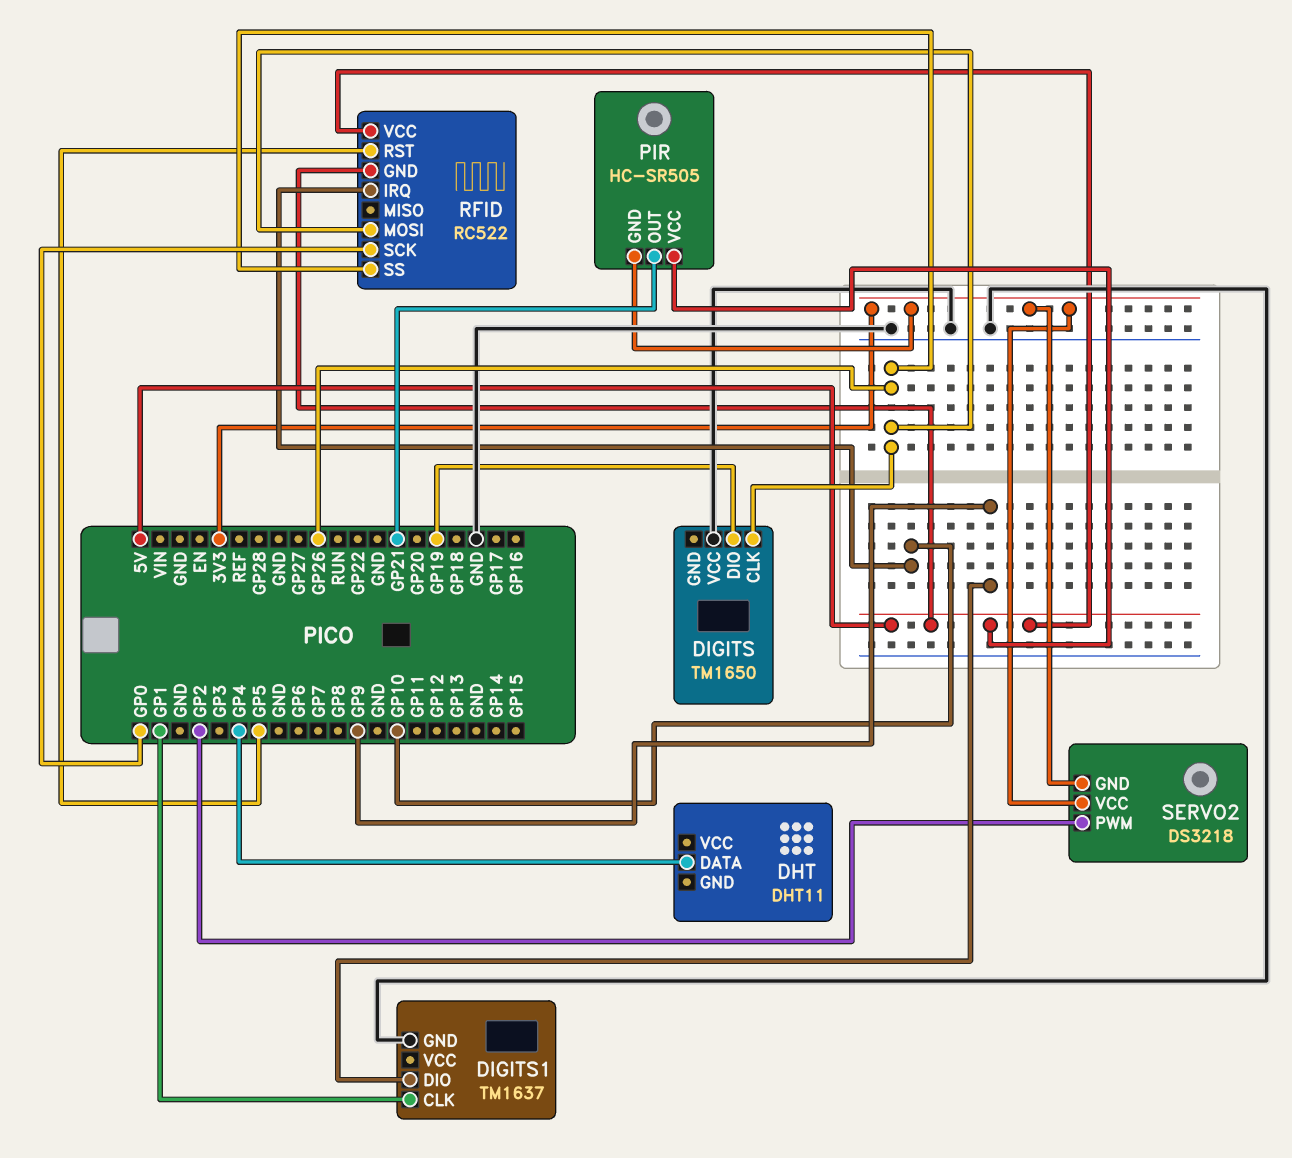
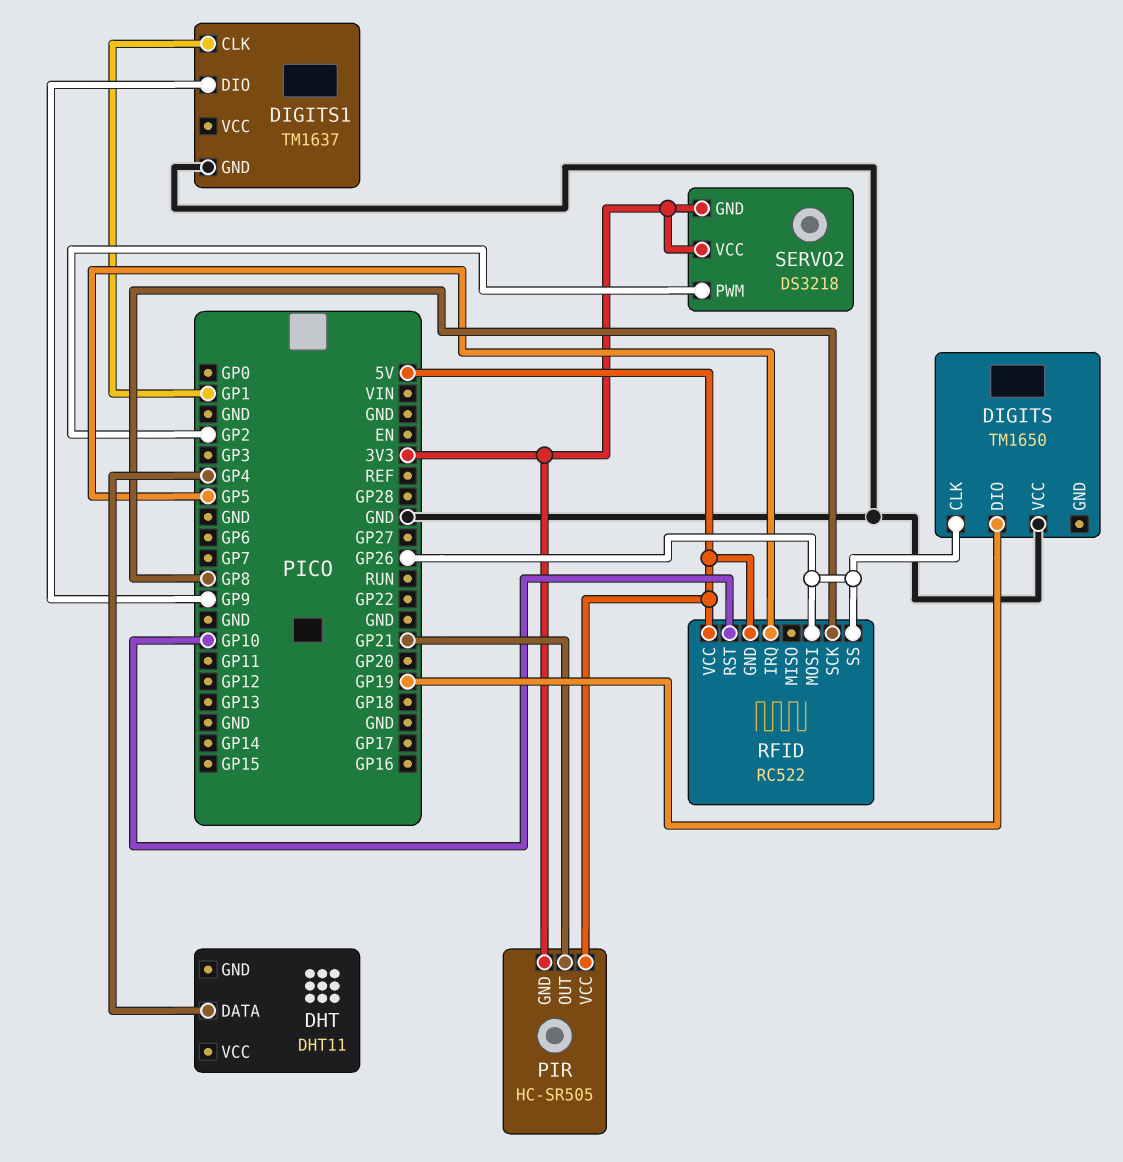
RFID pin IRQ: GP10 -> GP5
RFID pin RST: GP5 -> GP10
RFID pin SCK: GP0 -> GP8

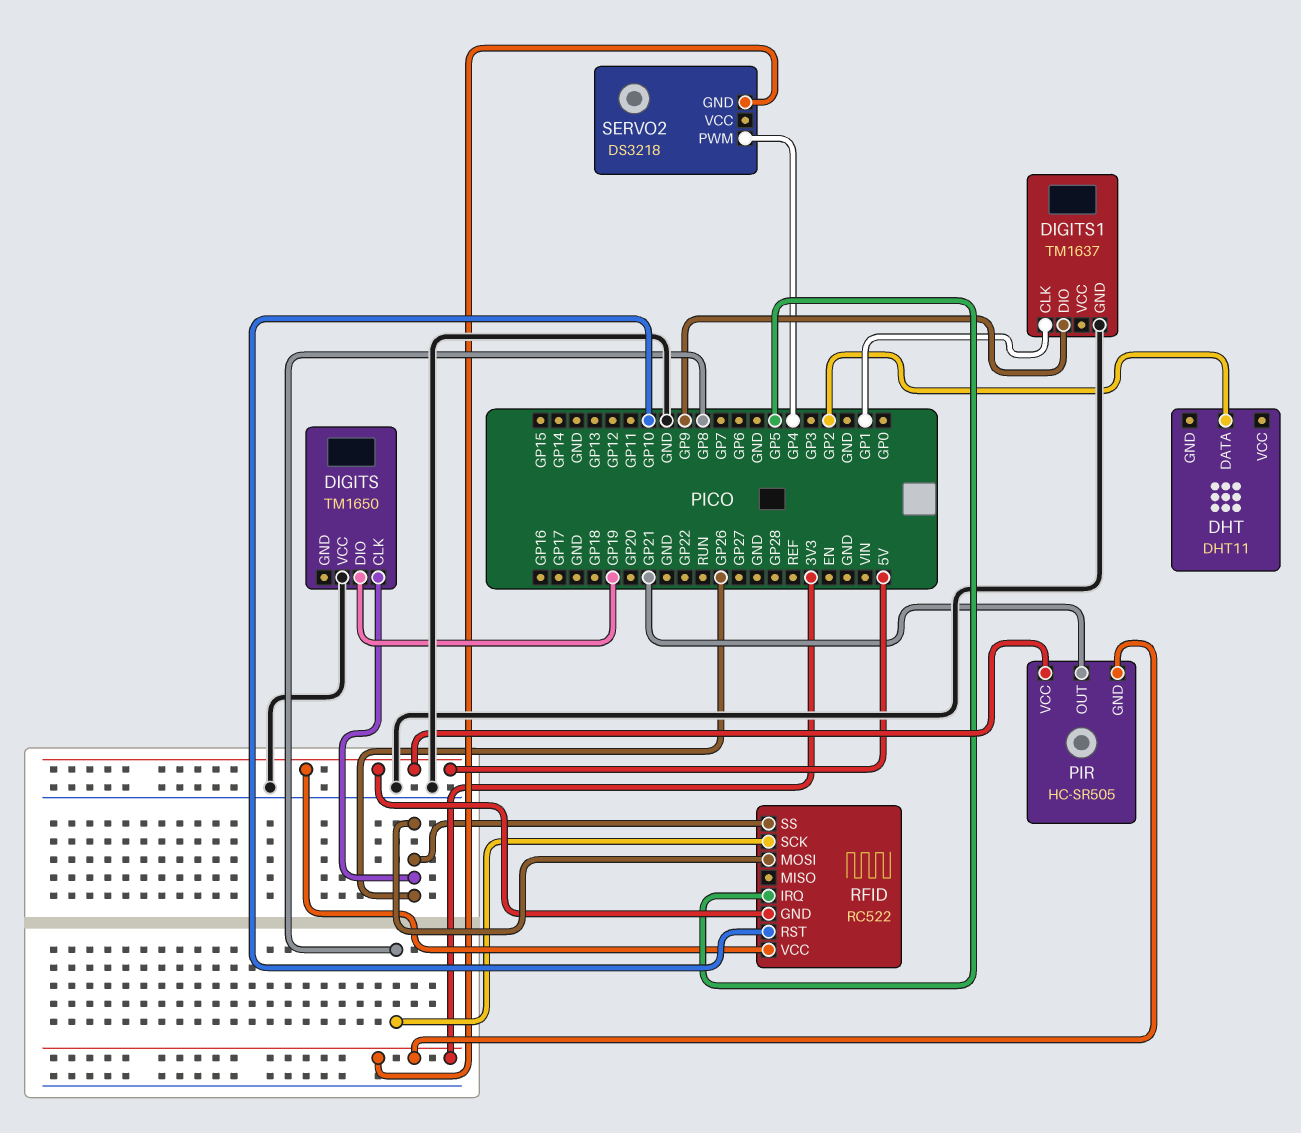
DHT pin DATA: GP4 -> GP2
SERVO2 pin PWM: GP2 -> GP4
SERVO2 pin VCC: 3V3 -> none

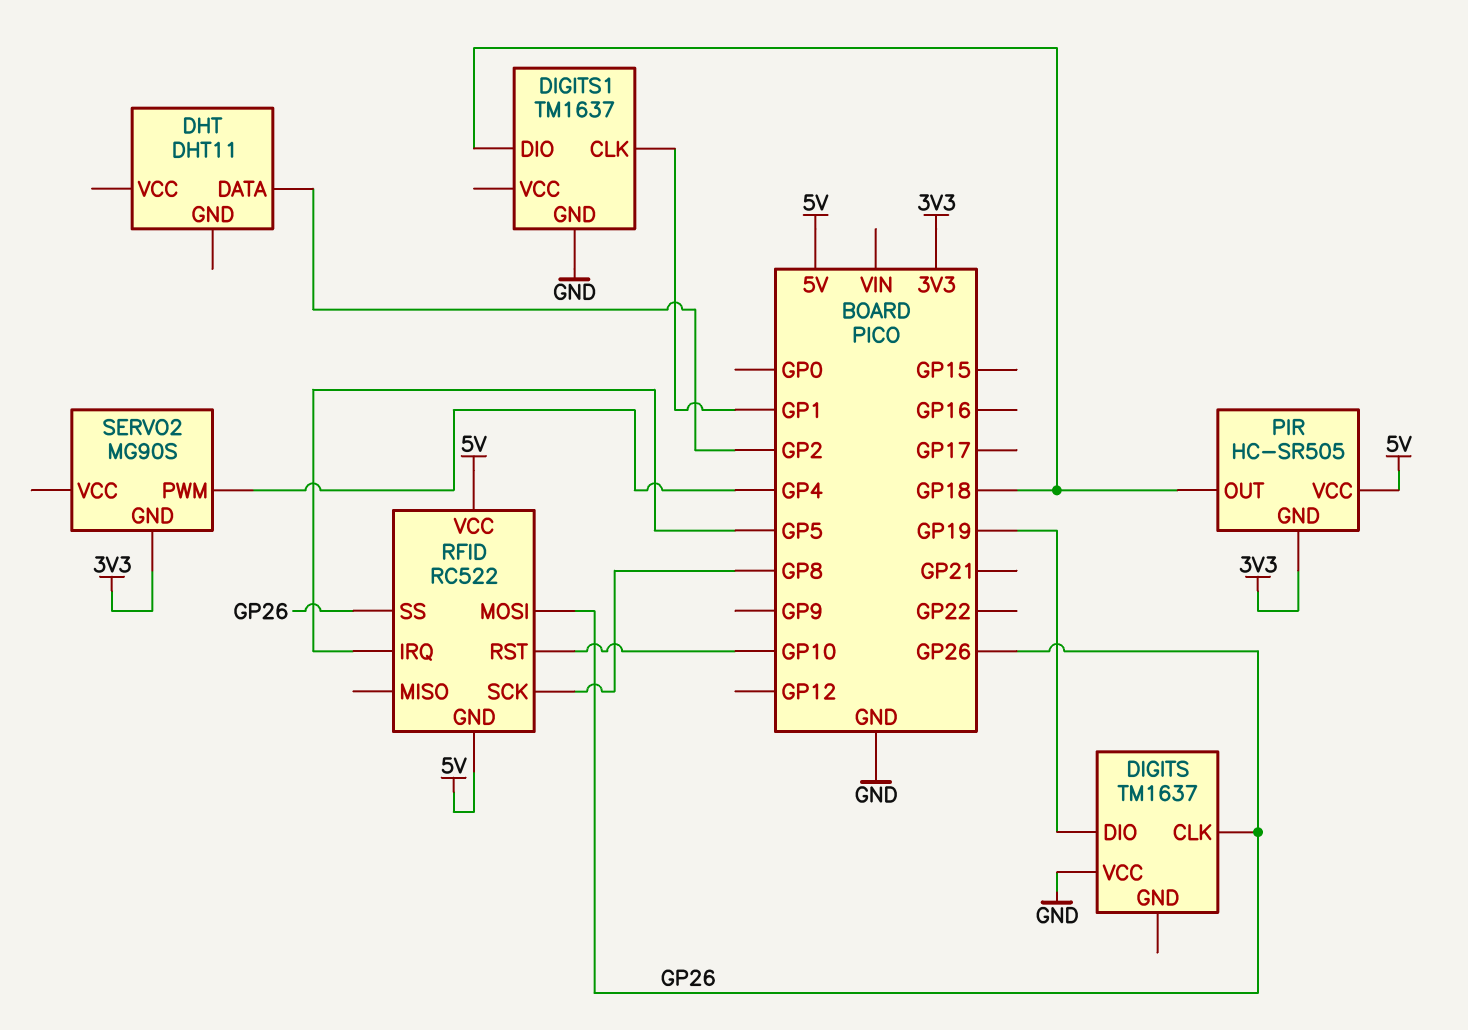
DIGITS: TM1650 -> TM1637
DIGITS1 pin DIO: GP9 -> GP18
PIR pin OUT: GP21 -> GP18
SERVO2: DS3218 -> MG90S

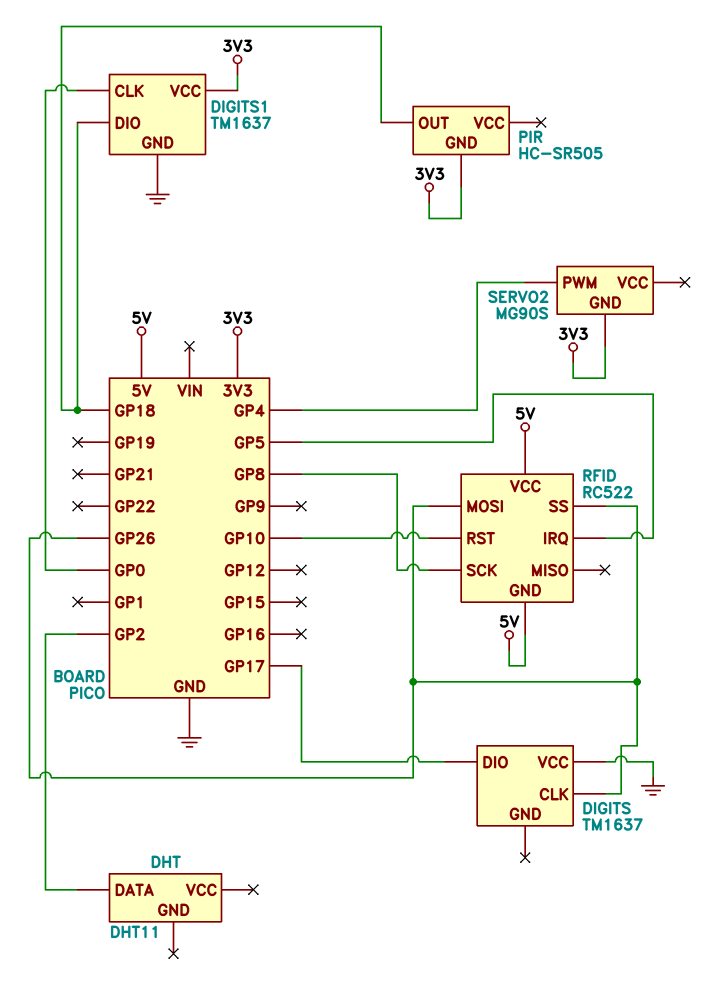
DIGITS pin DIO: GP19 -> GP17
DIGITS1 pin CLK: GP1 -> GP0
DIGITS1 pin VCC: none -> 3V3
PIR pin VCC: 5V -> none

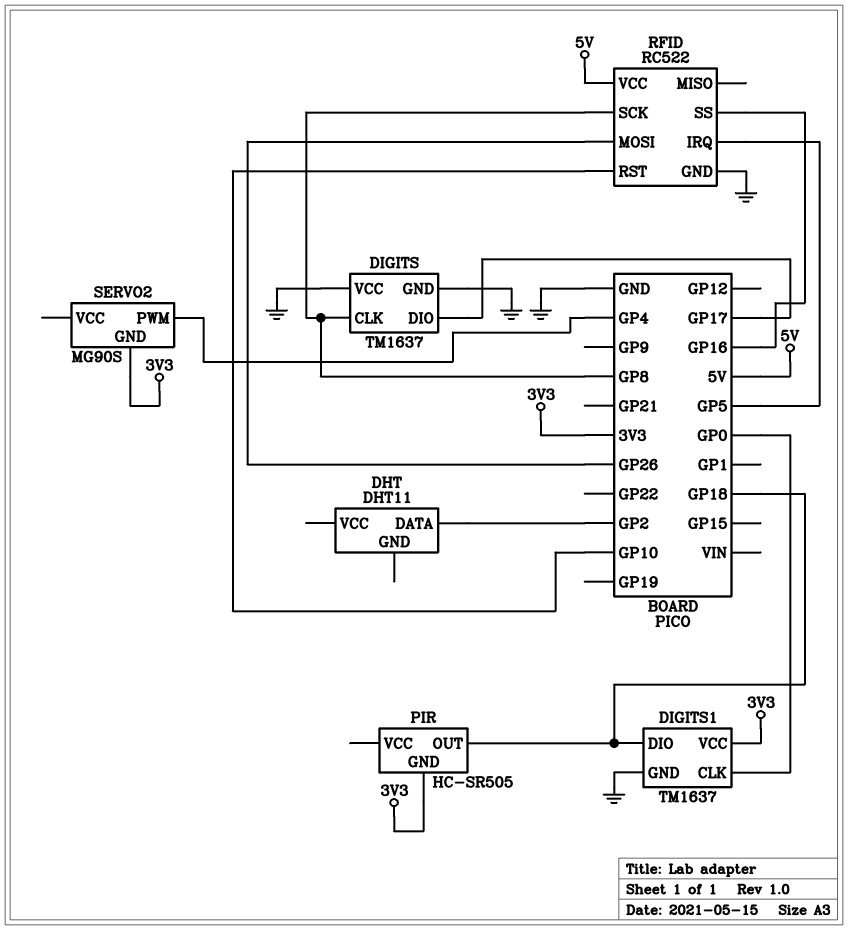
DIGITS pin CLK: GP26 -> GP8
DIGITS pin GND: none -> GND
RFID pin GND: 5V -> GND
RFID pin SS: GP26 -> GP16

